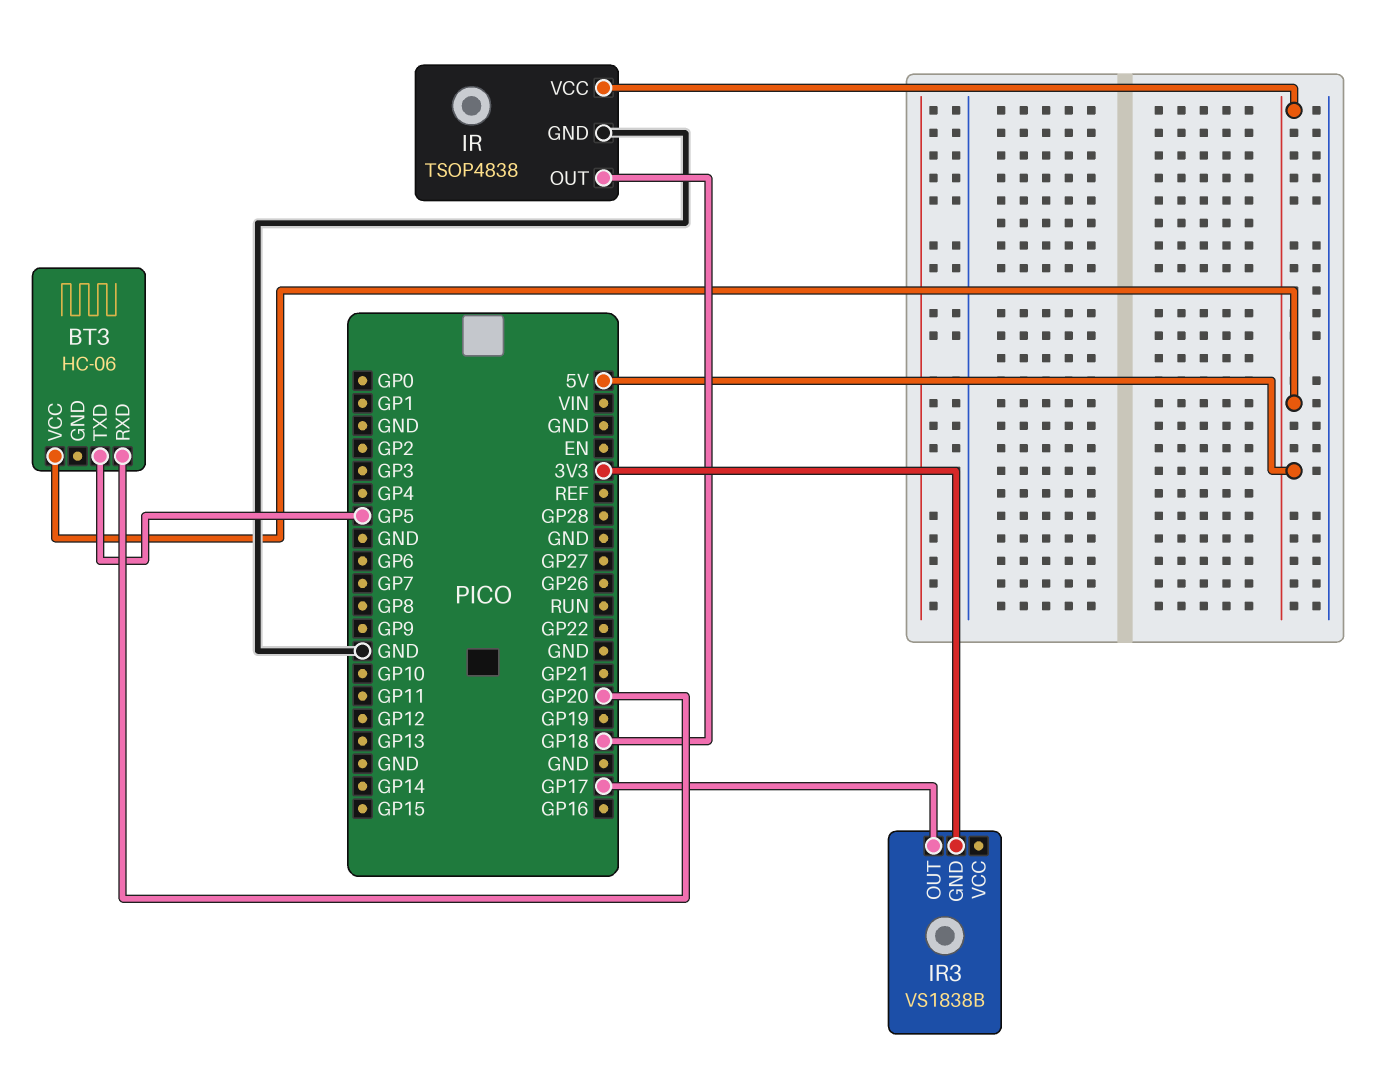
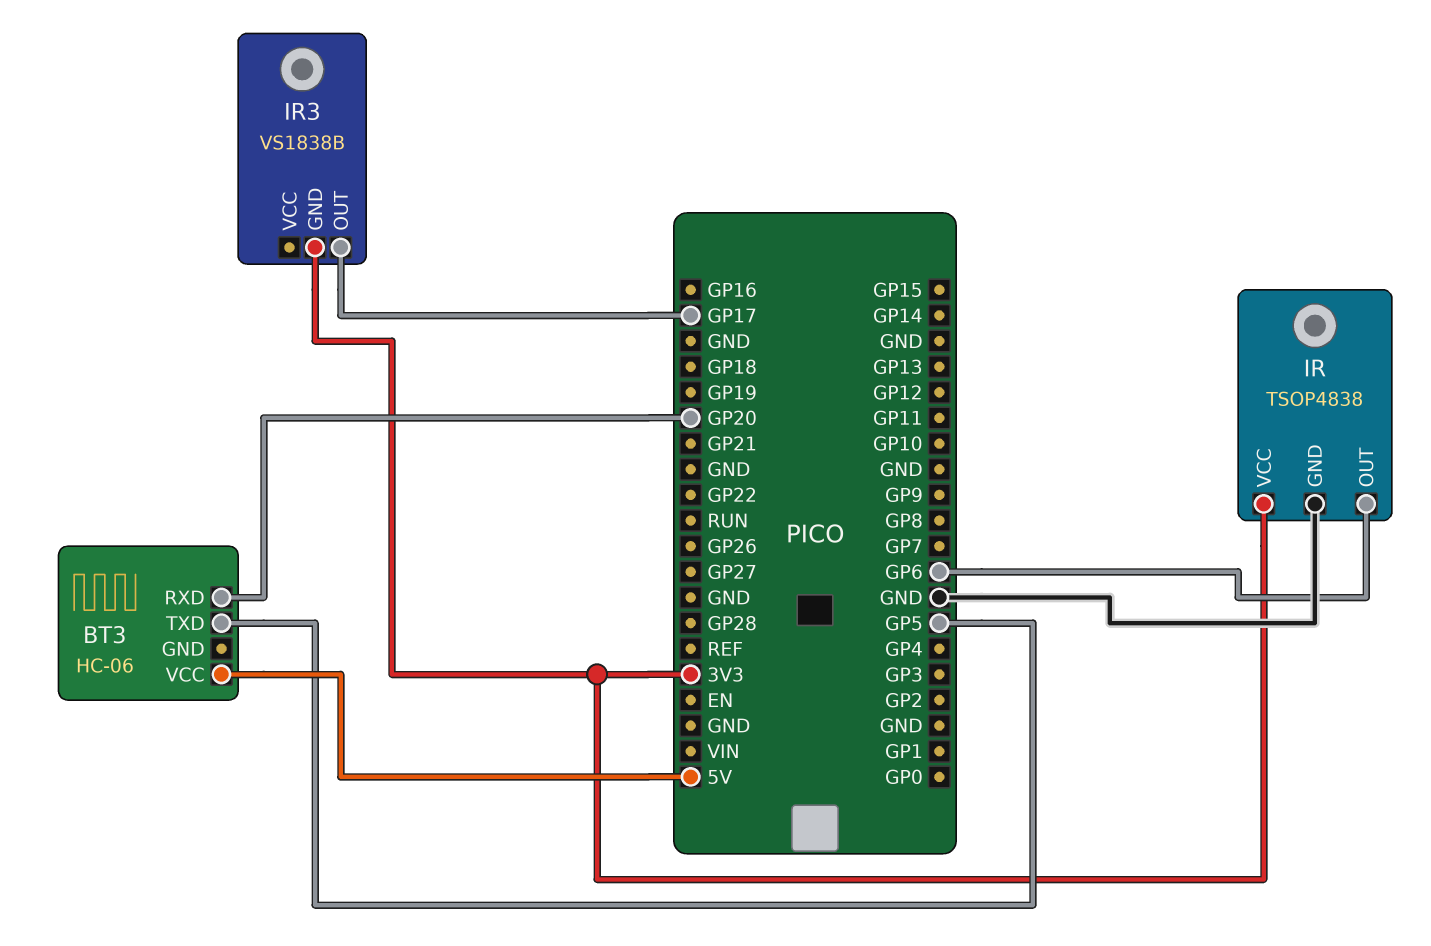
IR pin OUT: GP18 -> GP6
IR pin VCC: 5V -> 3V3

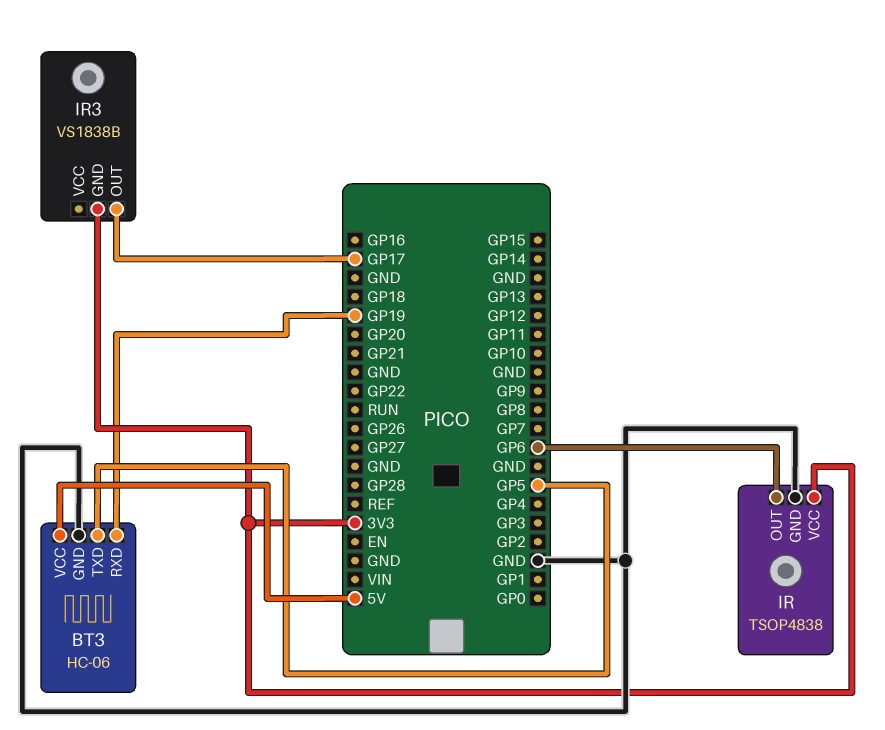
BT3 pin GND: none -> GND
BT3 pin RXD: GP20 -> GP19

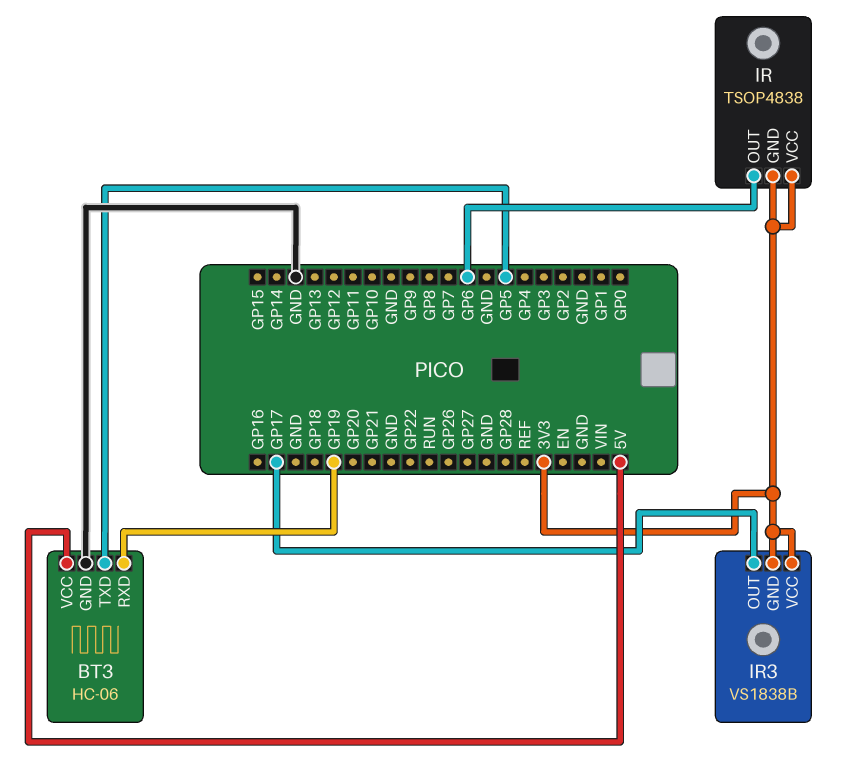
IR pin GND: GND -> 3V3
IR3 pin VCC: none -> 3V3

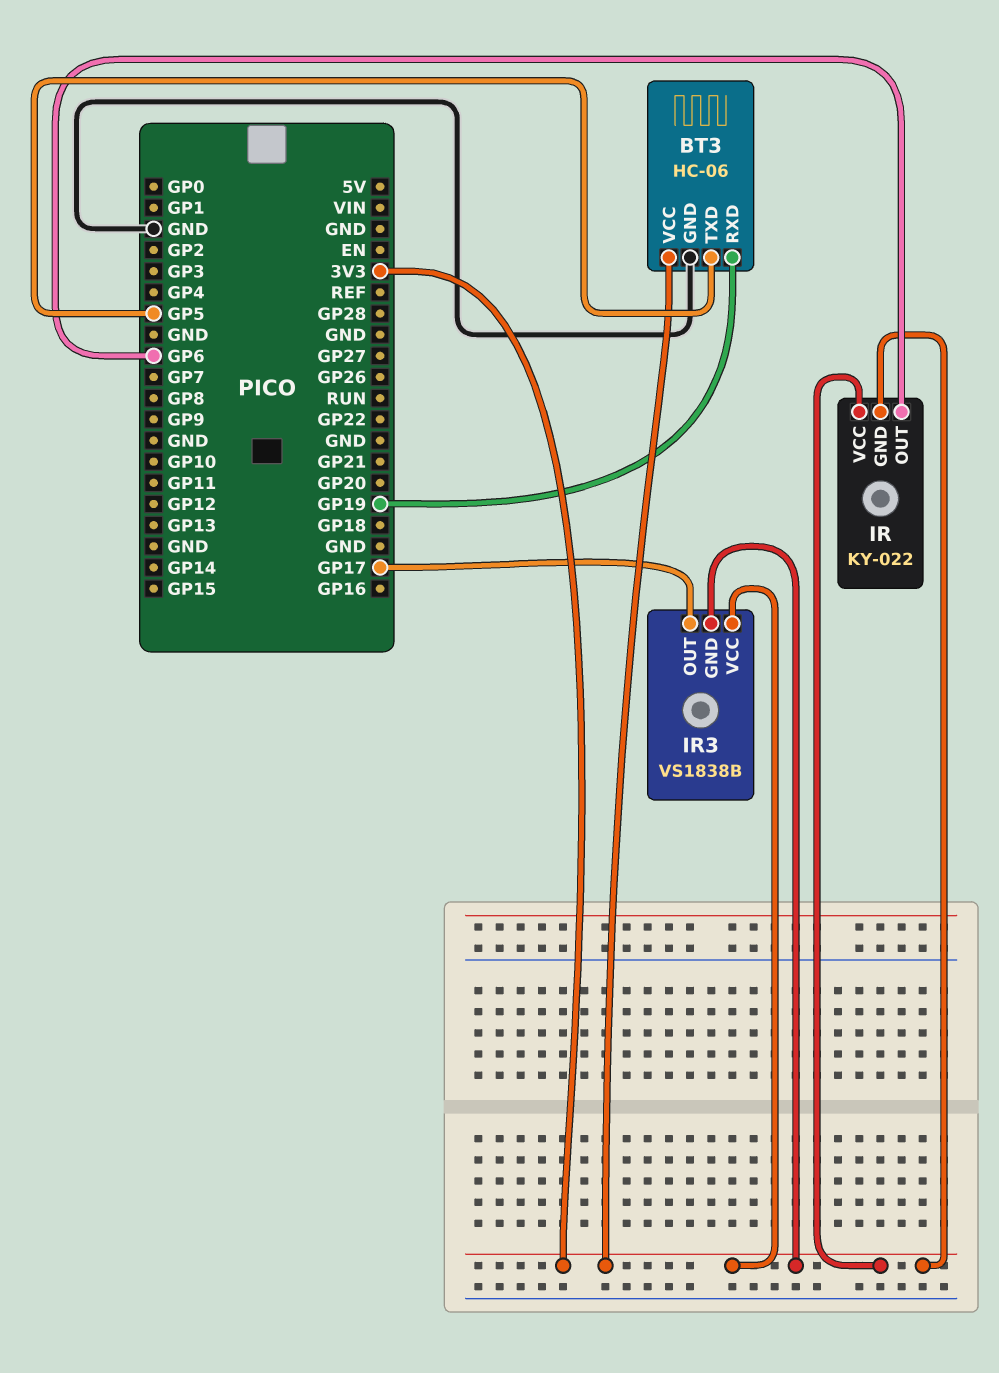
BT3 pin VCC: 5V -> 3V3
IR: TSOP4838 -> KY-022

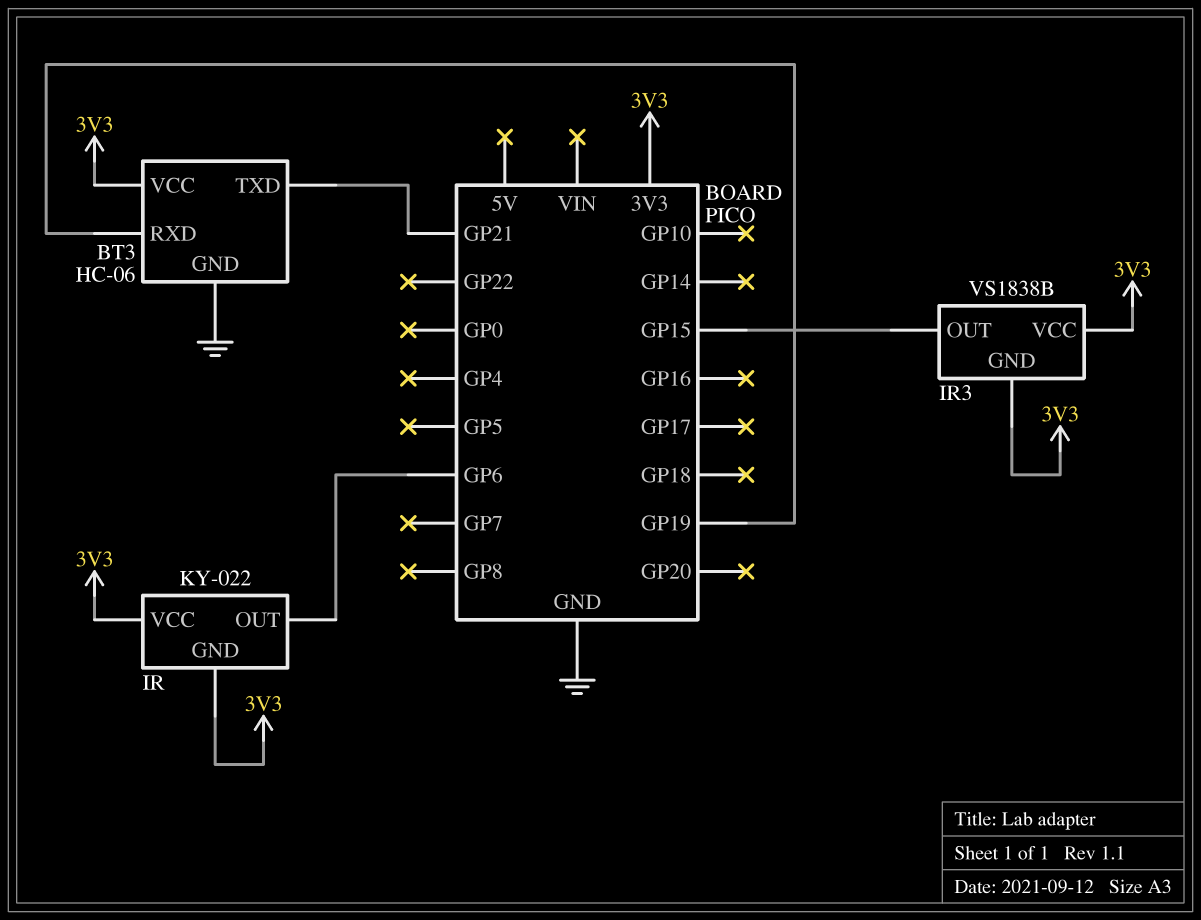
BT3 pin TXD: GP5 -> GP21
IR3 pin OUT: GP17 -> GP15

